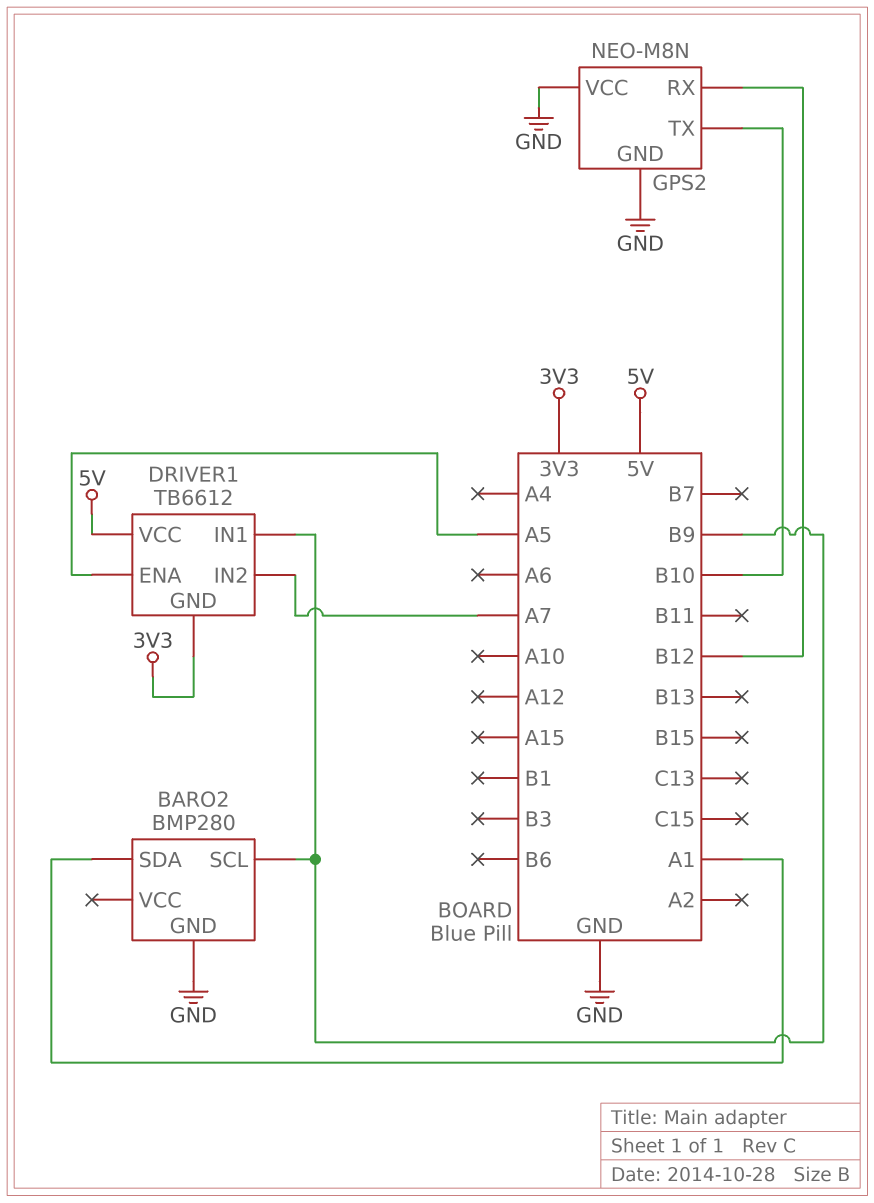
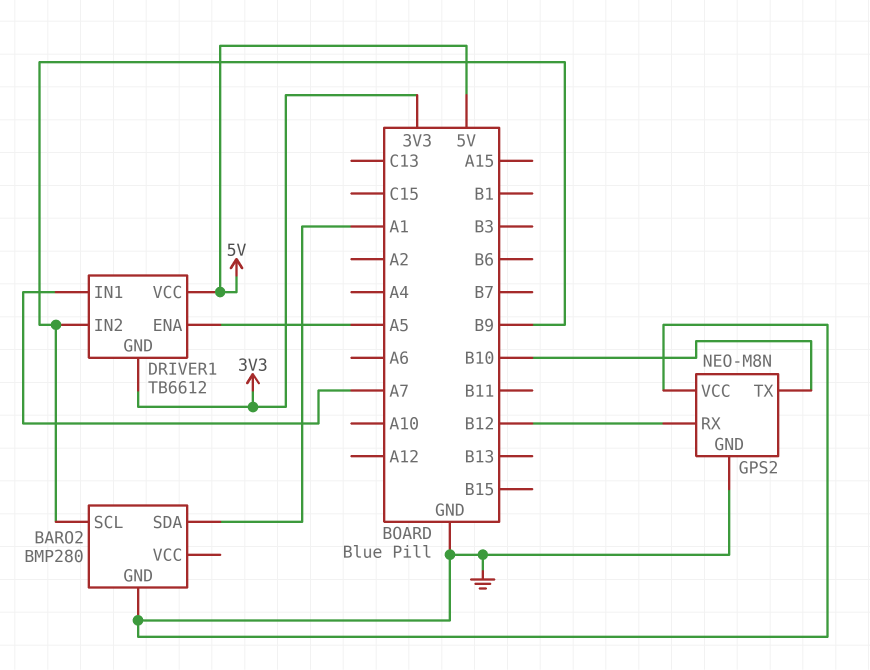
DRIVER1 pin IN1: B9 -> A7
DRIVER1 pin IN2: A7 -> B9

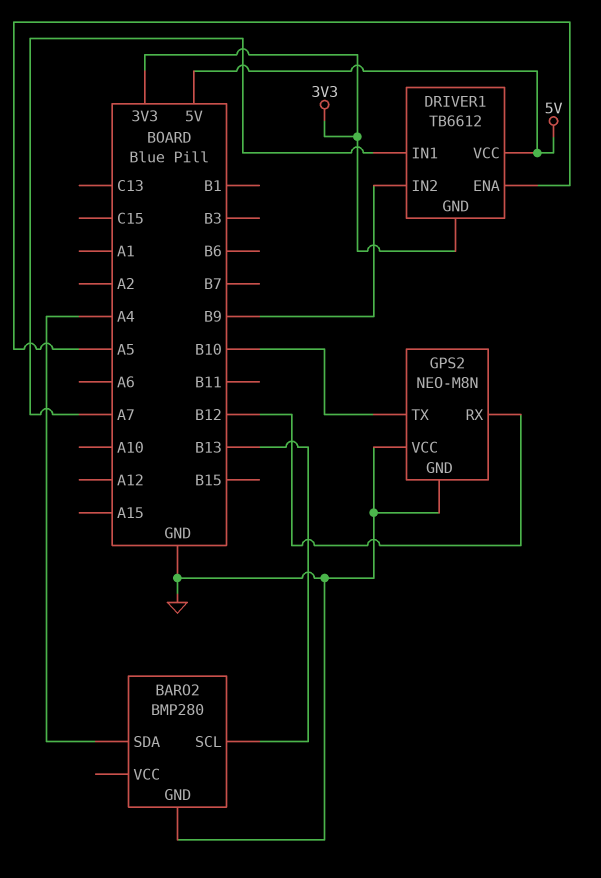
BARO2 pin SCL: B9 -> B13
BARO2 pin SDA: A1 -> A4

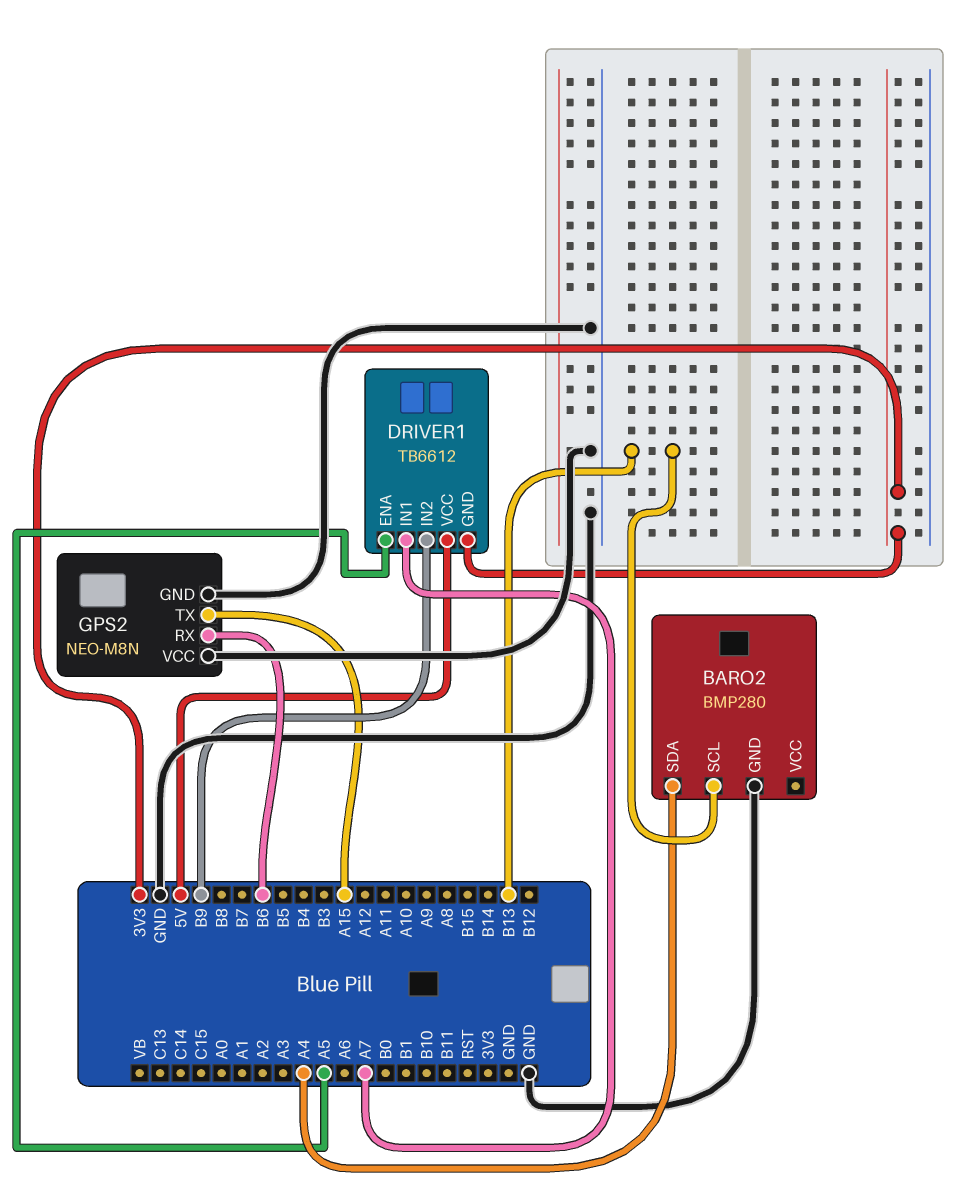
GPS2 pin RX: B12 -> B6
GPS2 pin TX: B10 -> A15

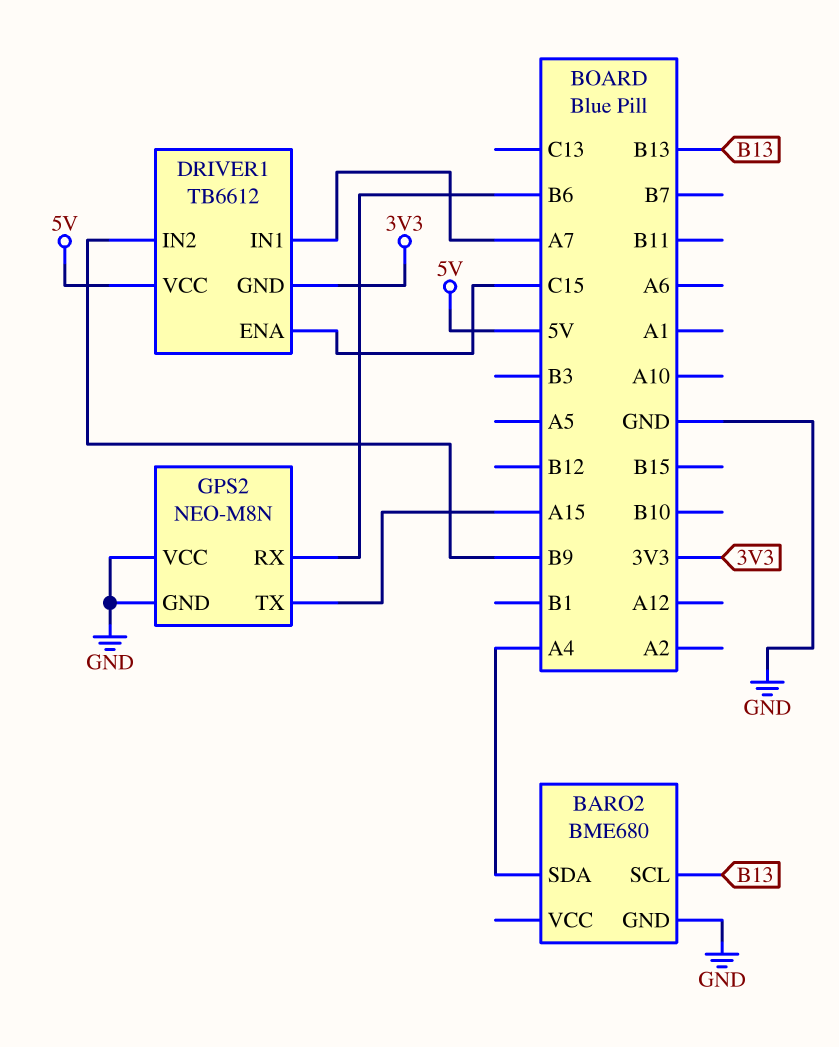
BARO2: BMP280 -> BME680
DRIVER1 pin ENA: A5 -> C15

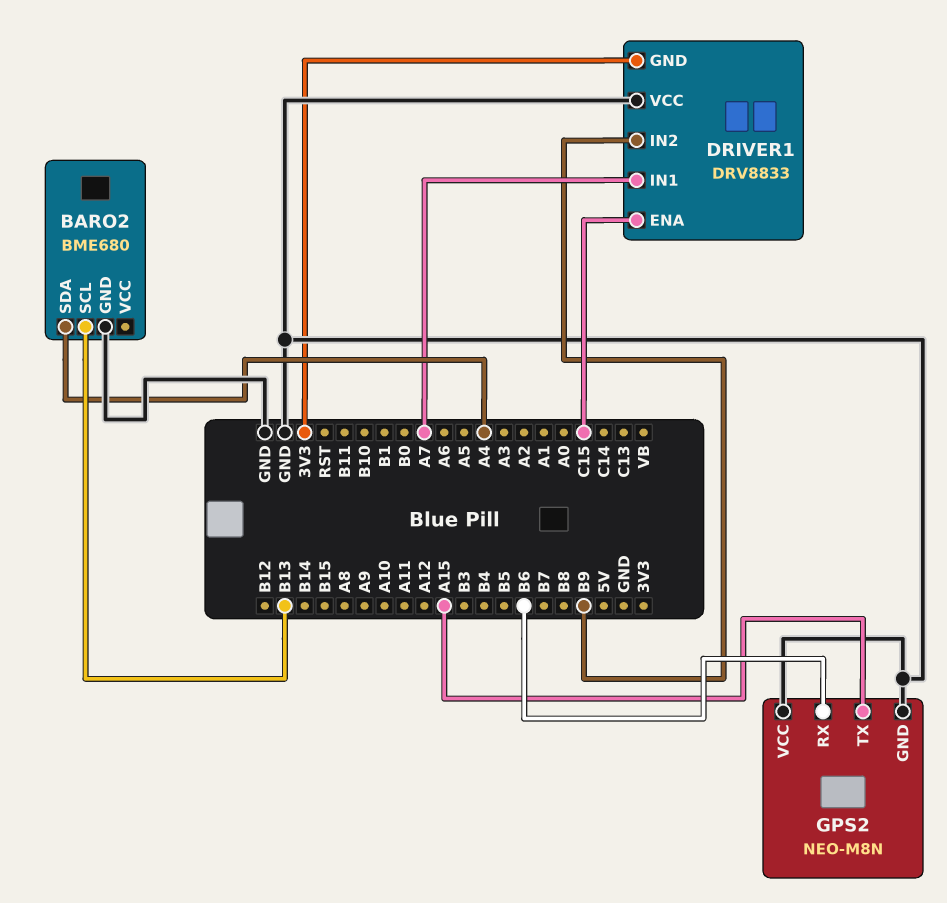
DRIVER1: TB6612 -> DRV8833
DRIVER1 pin VCC: 5V -> GND

